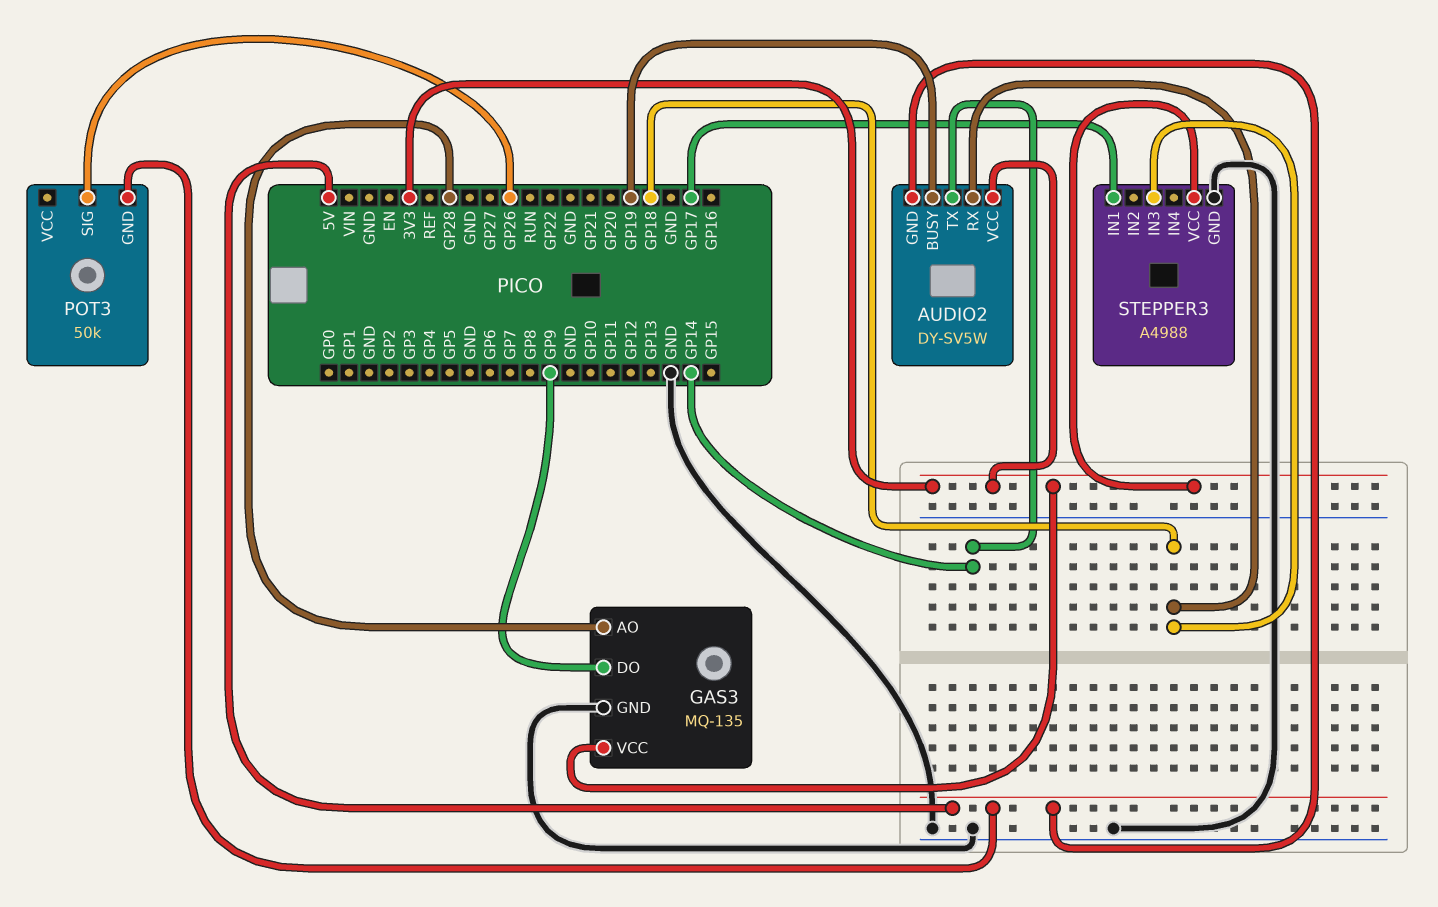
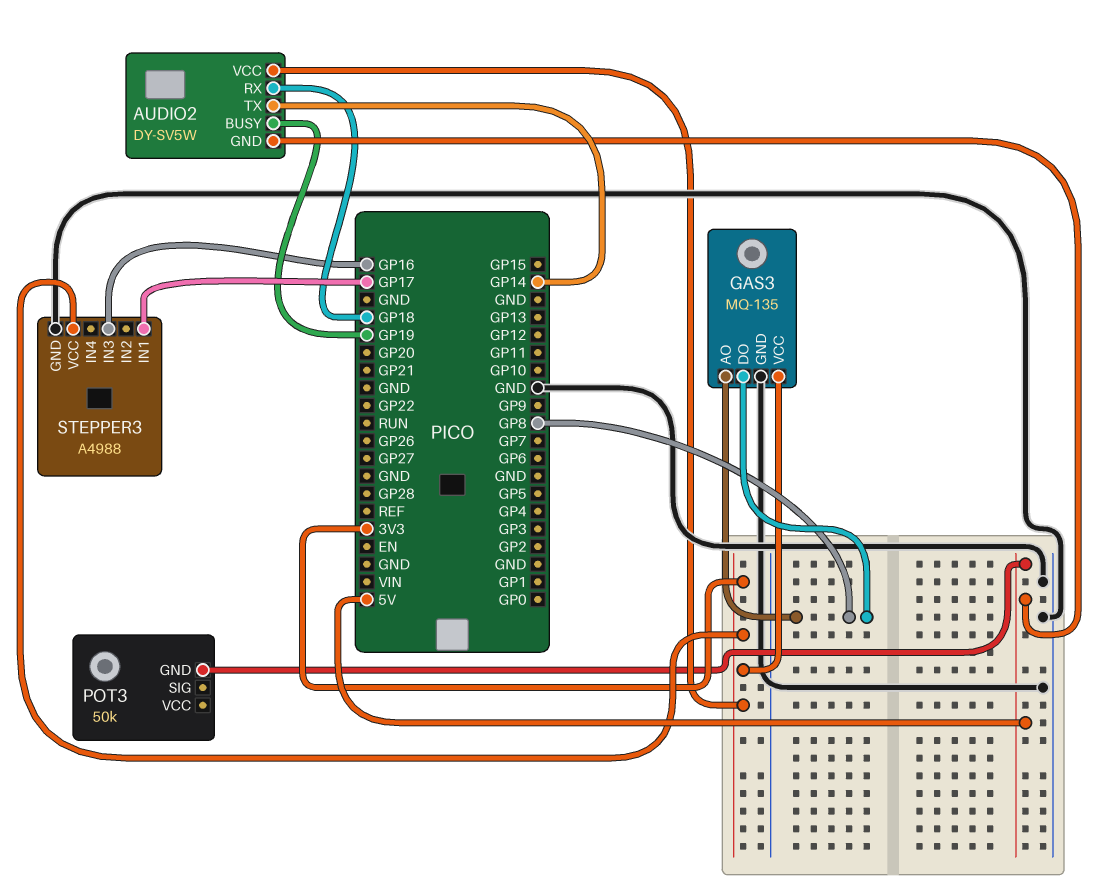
GAS3 pin AO: GP28 -> GP8
GAS3 pin DO: GP9 -> GP8
POT3 pin SIG: GP26 -> none
STEPPER3 pin IN3: GP18 -> GP16

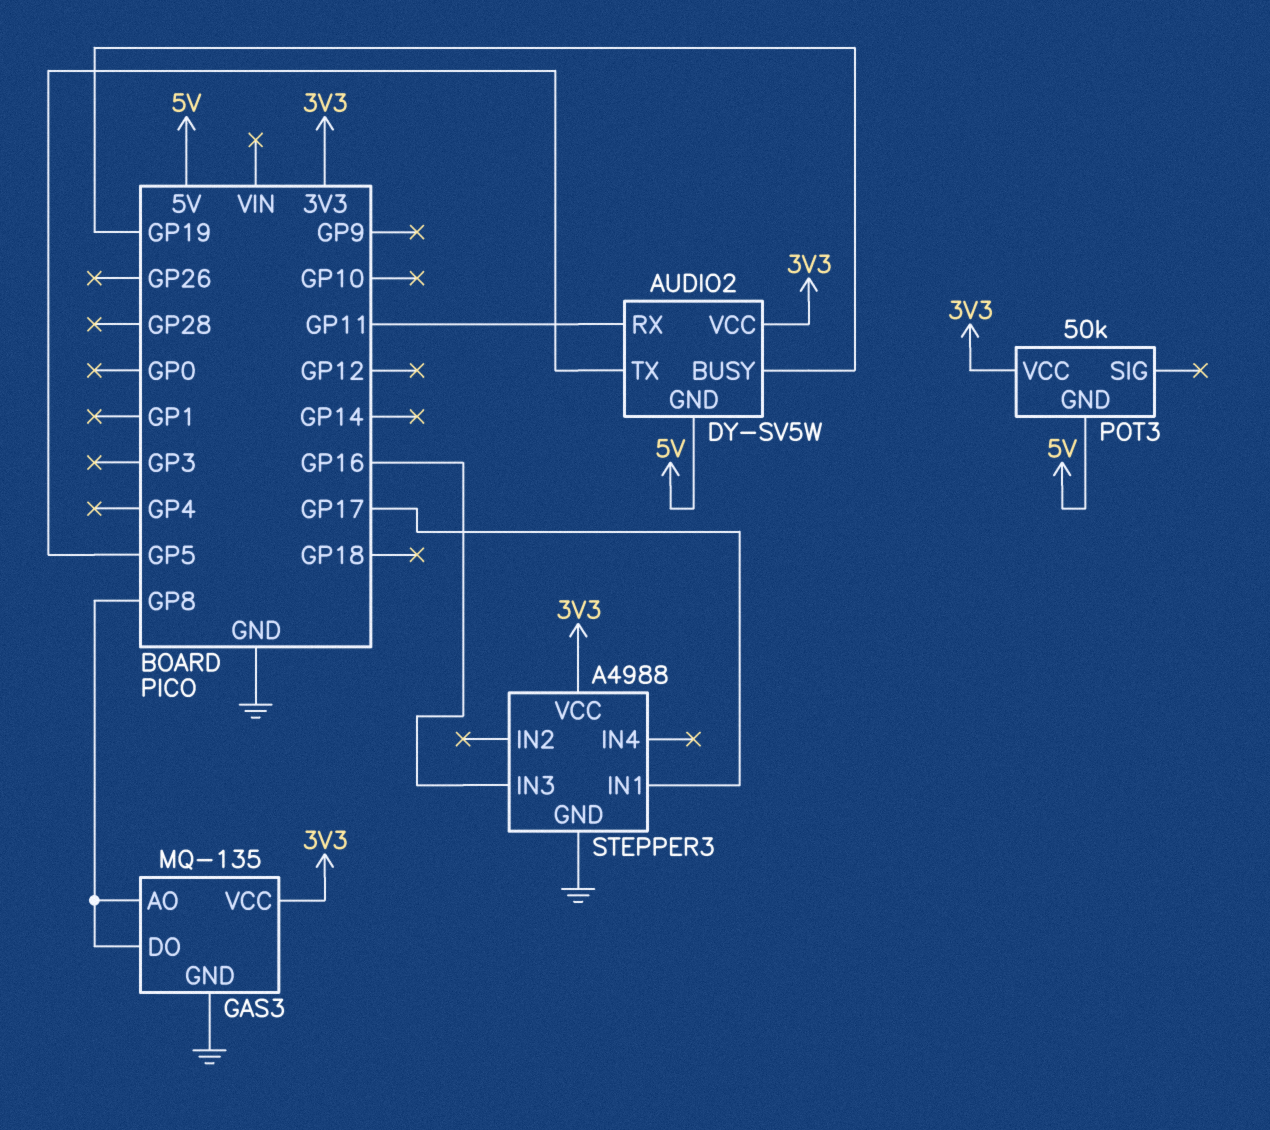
AUDIO2 pin RX: GP18 -> GP11
AUDIO2 pin TX: GP14 -> GP5
POT3 pin VCC: none -> 3V3

